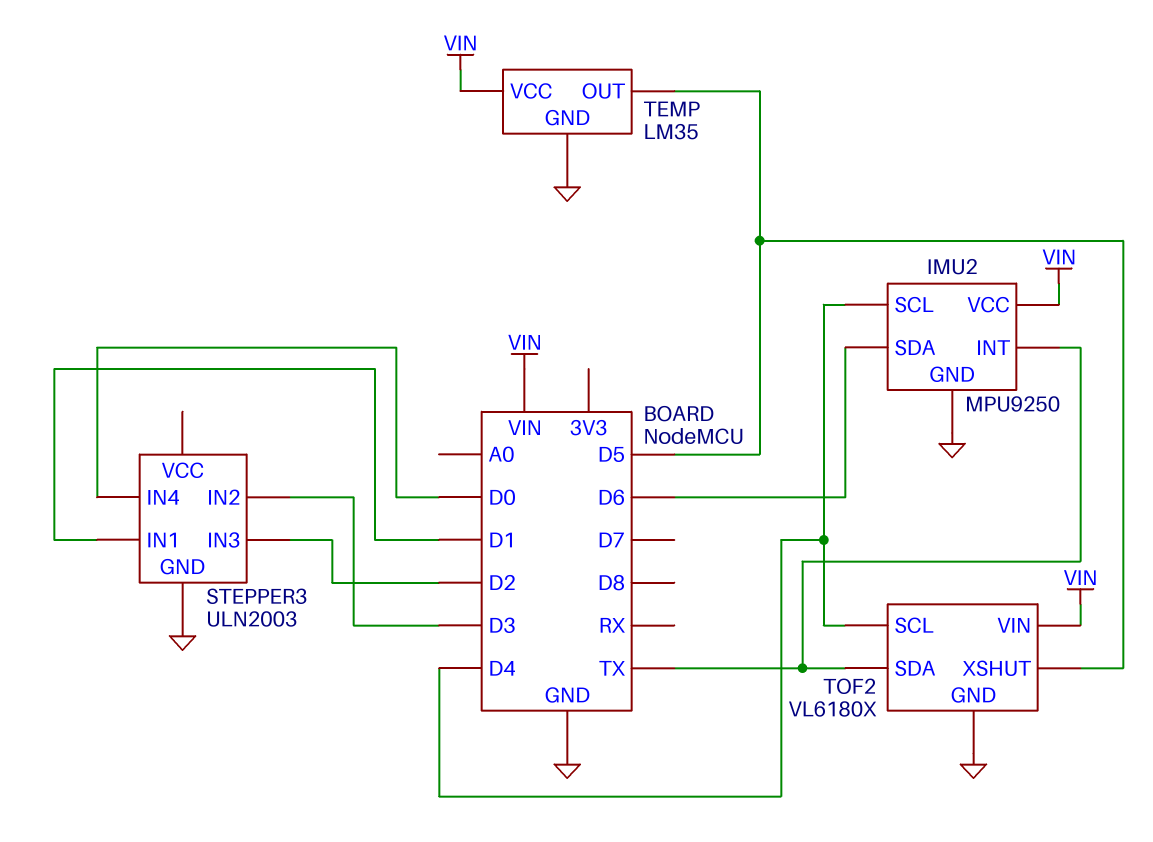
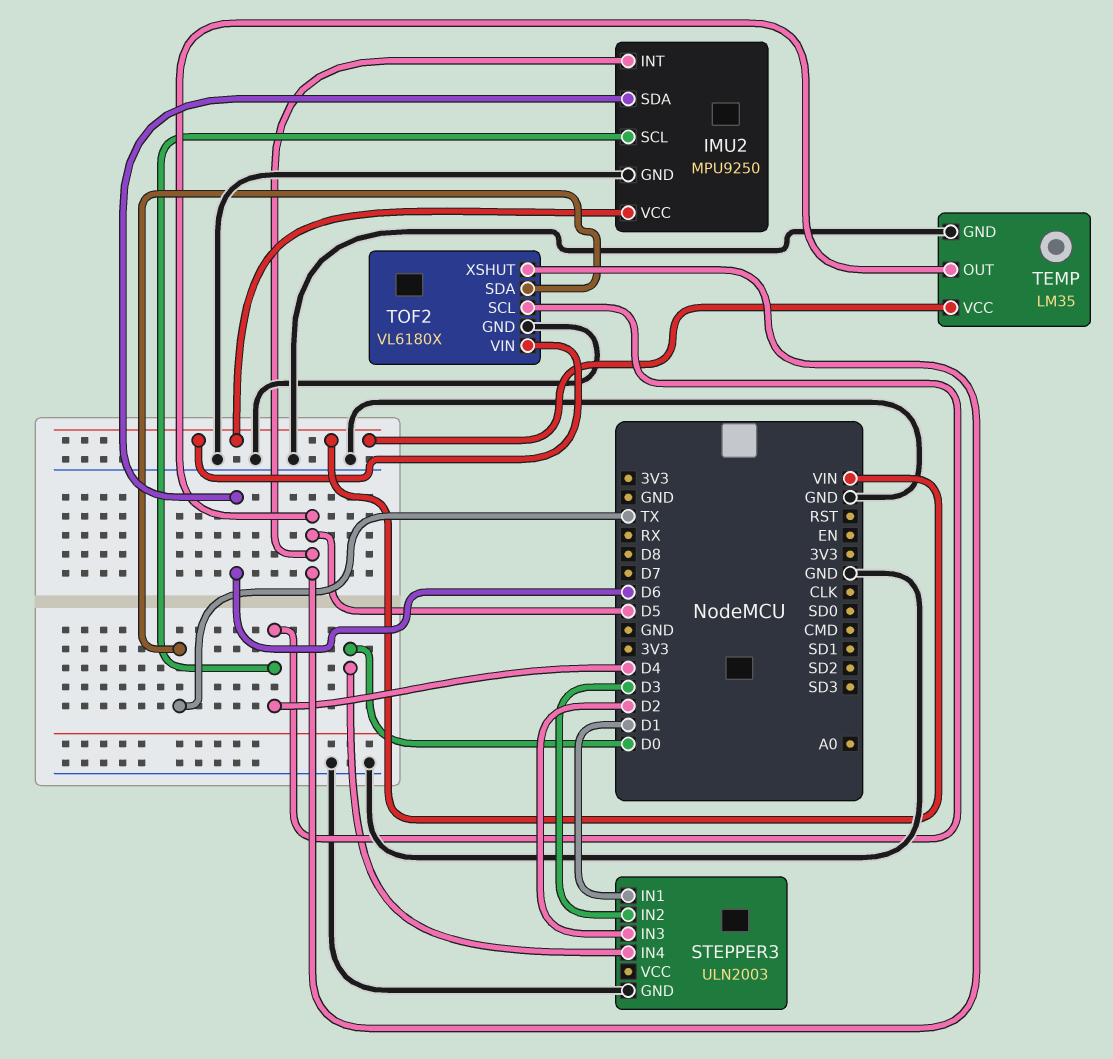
IMU2 pin INT: TX -> D5

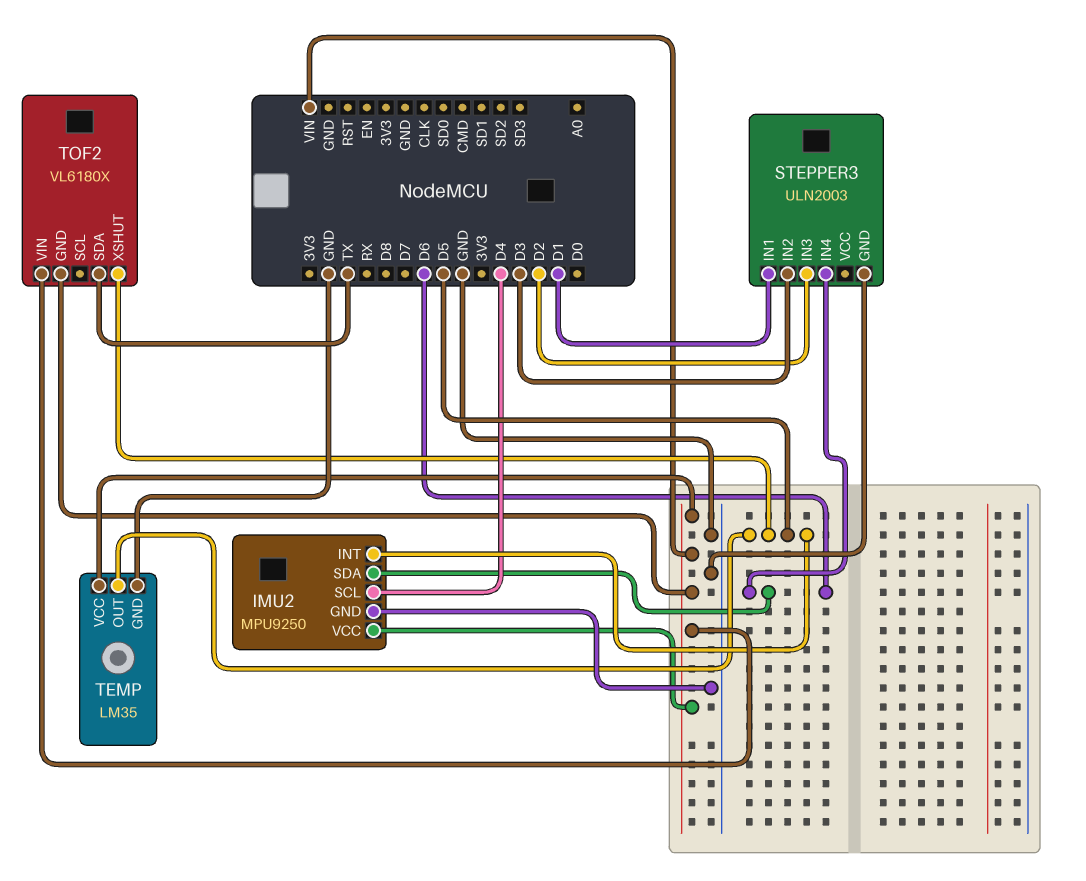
STEPPER3 pin IN4: D0 -> D6
TOF2 pin GND: GND -> VIN
TOF2 pin SCL: D4 -> none

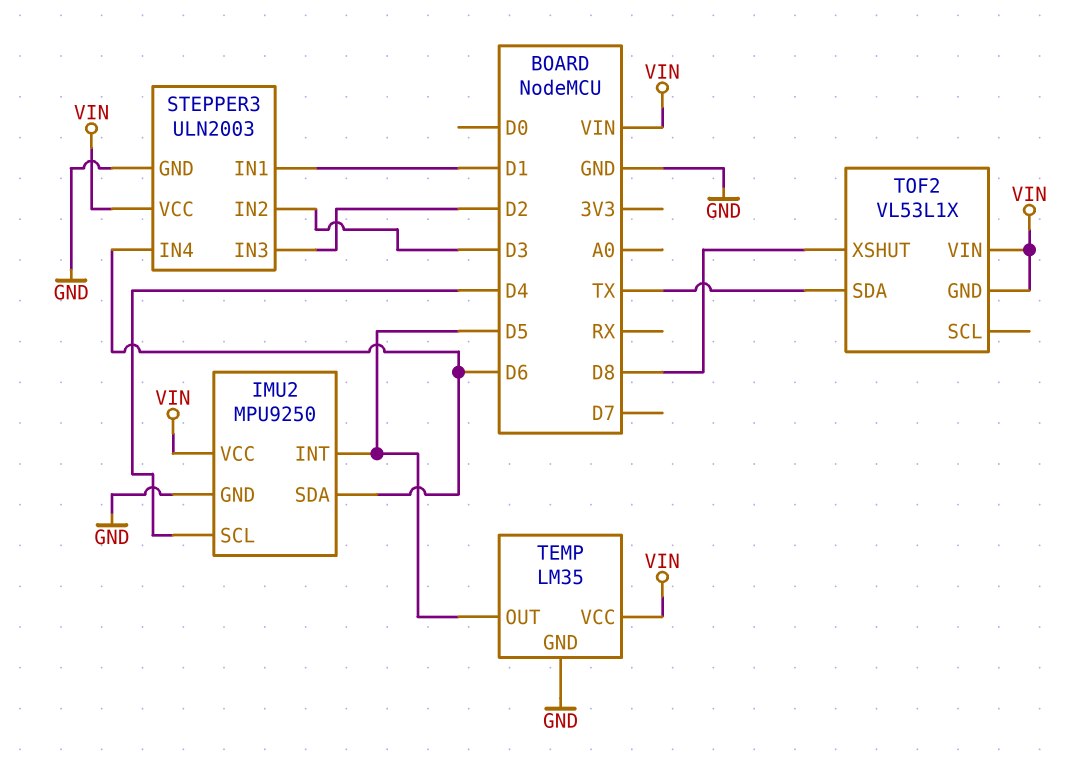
STEPPER3 pin VCC: none -> VIN
TOF2: VL6180X -> VL53L1X
TOF2 pin XSHUT: D5 -> D8

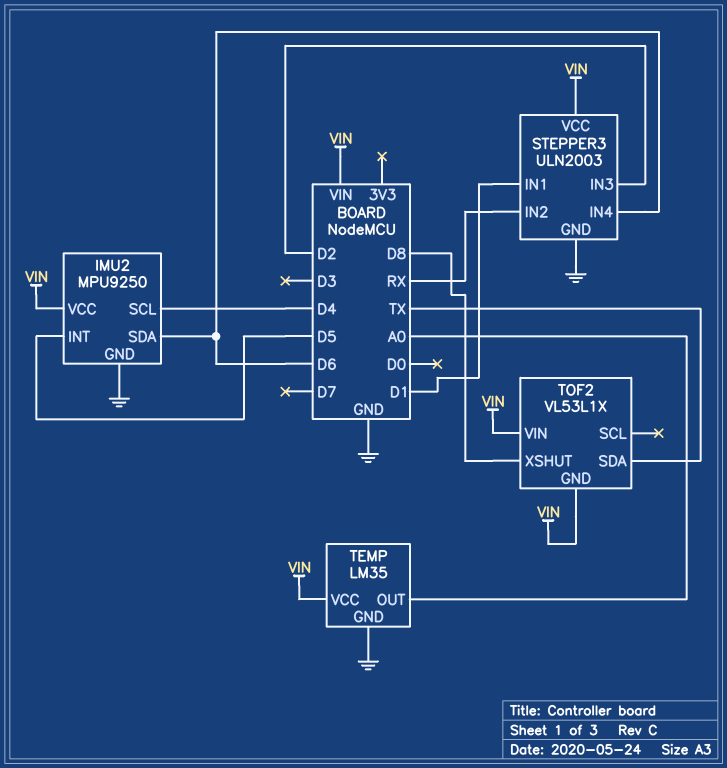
STEPPER3 pin IN2: D3 -> RX
TEMP pin OUT: D5 -> A0

